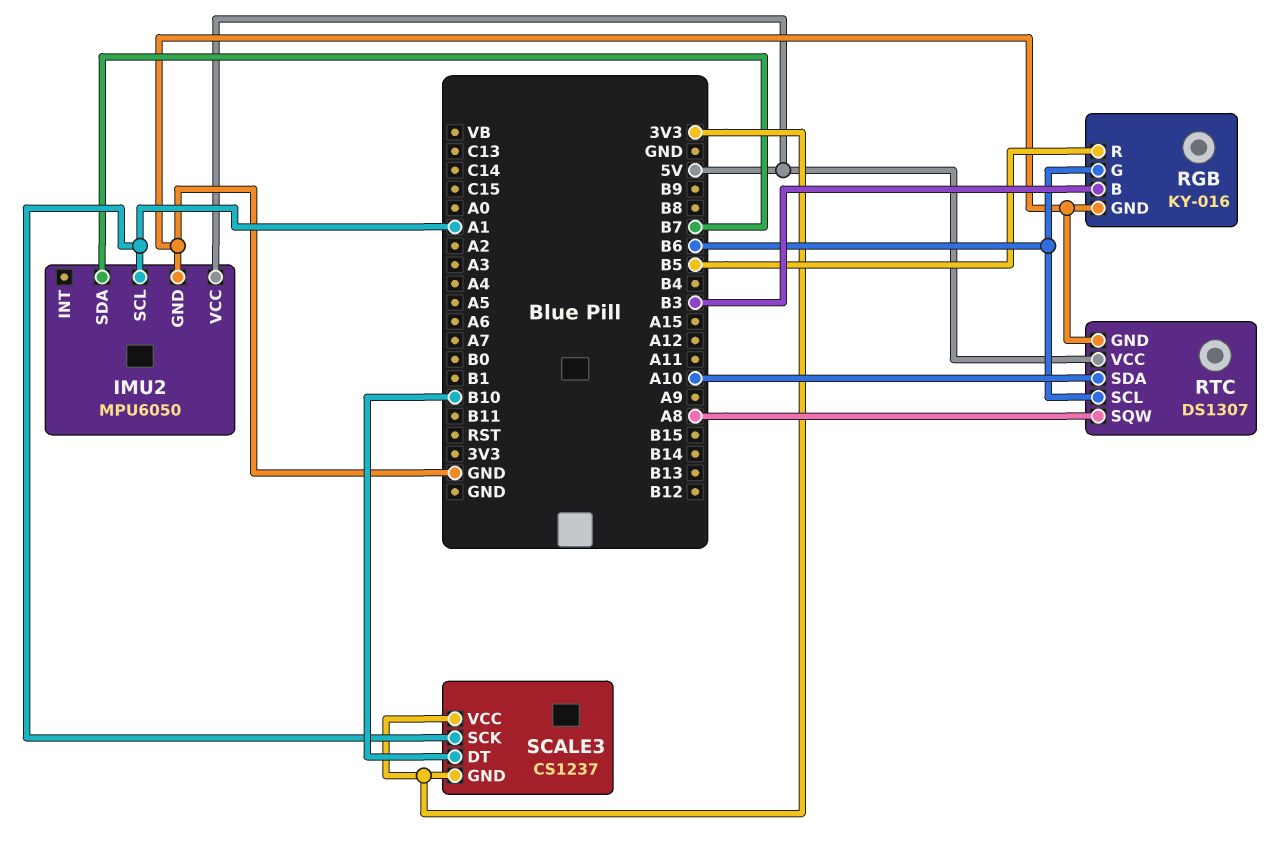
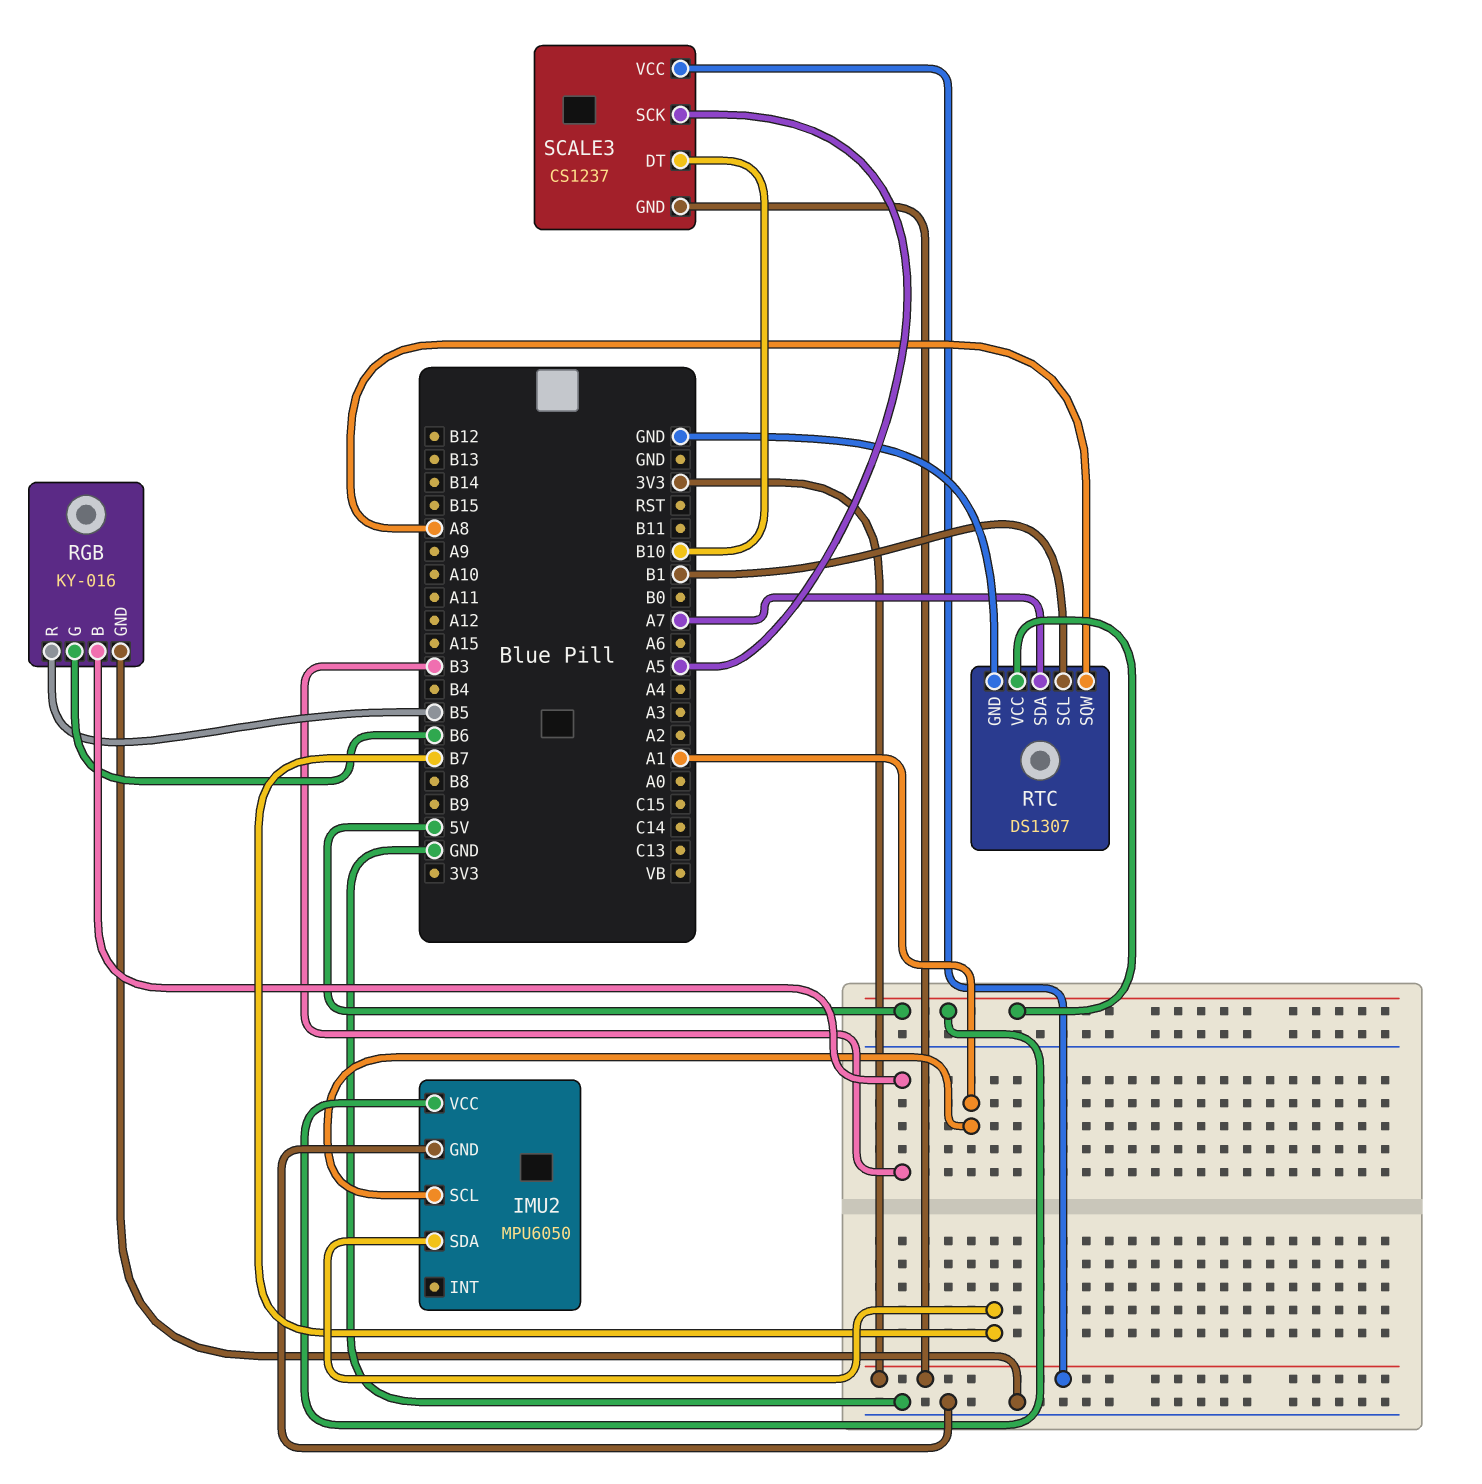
RTC pin SCL: B6 -> B1
RTC pin SDA: A10 -> A7
SCALE3 pin SCK: A1 -> A5

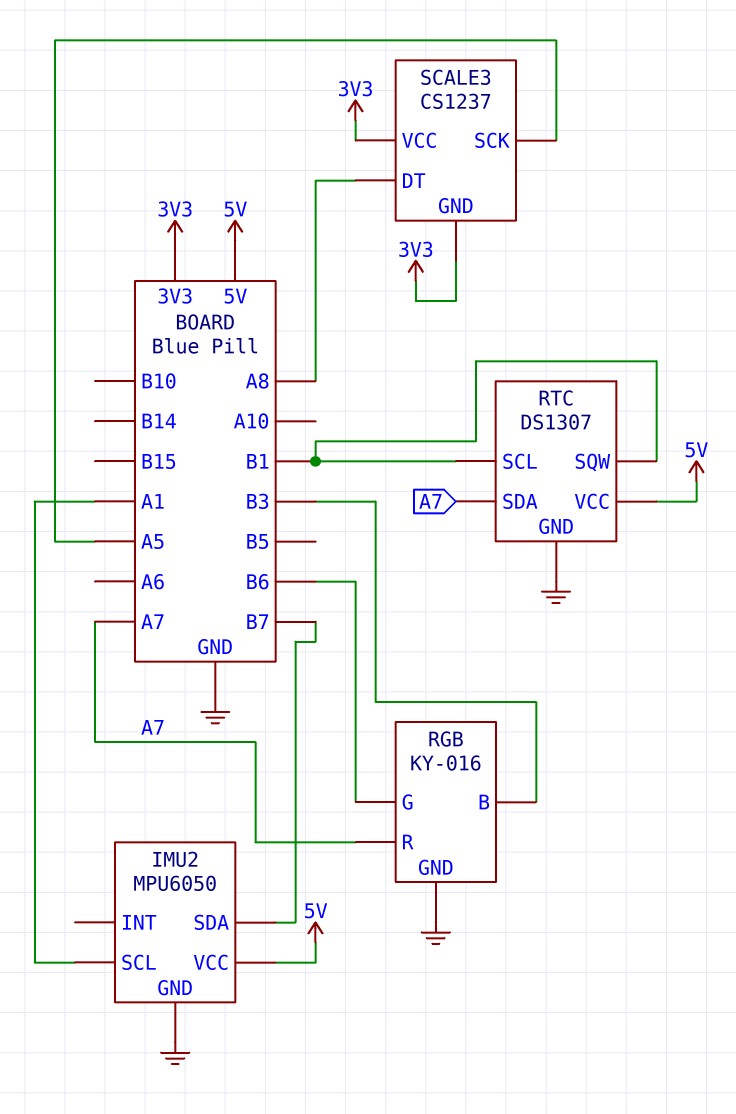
RGB pin R: B5 -> A7
RTC pin SQW: A8 -> B1
SCALE3 pin DT: B10 -> A8

